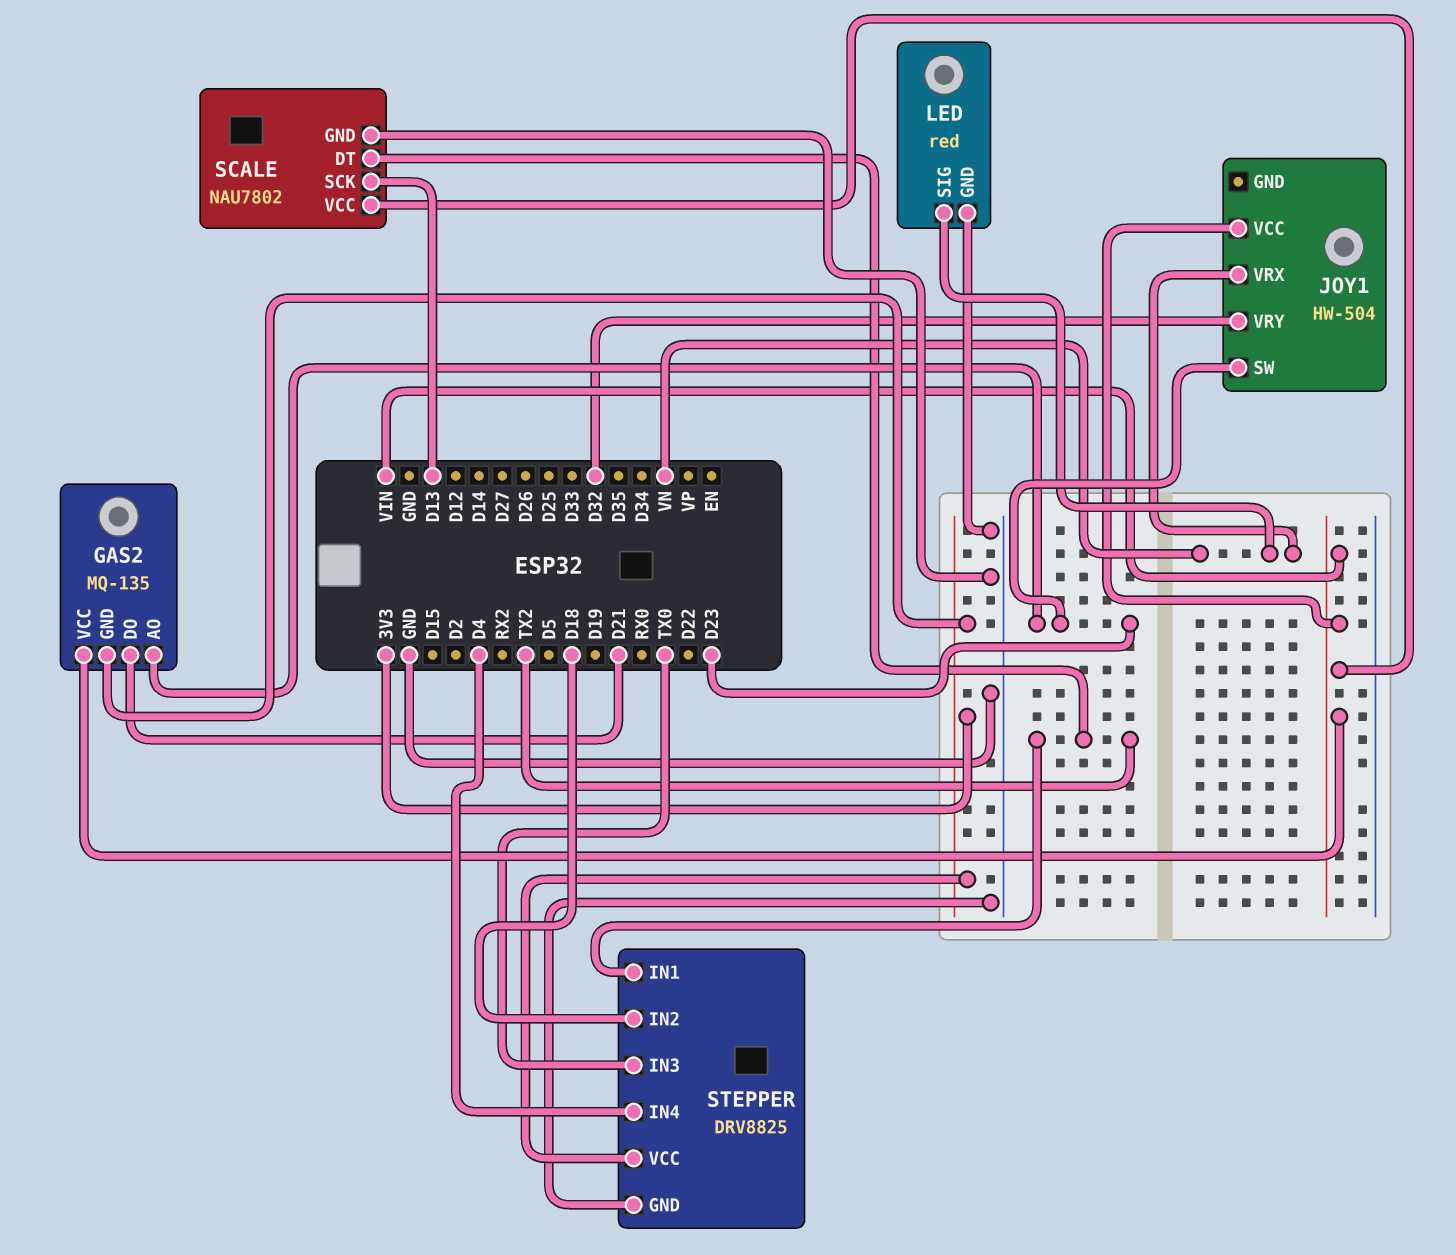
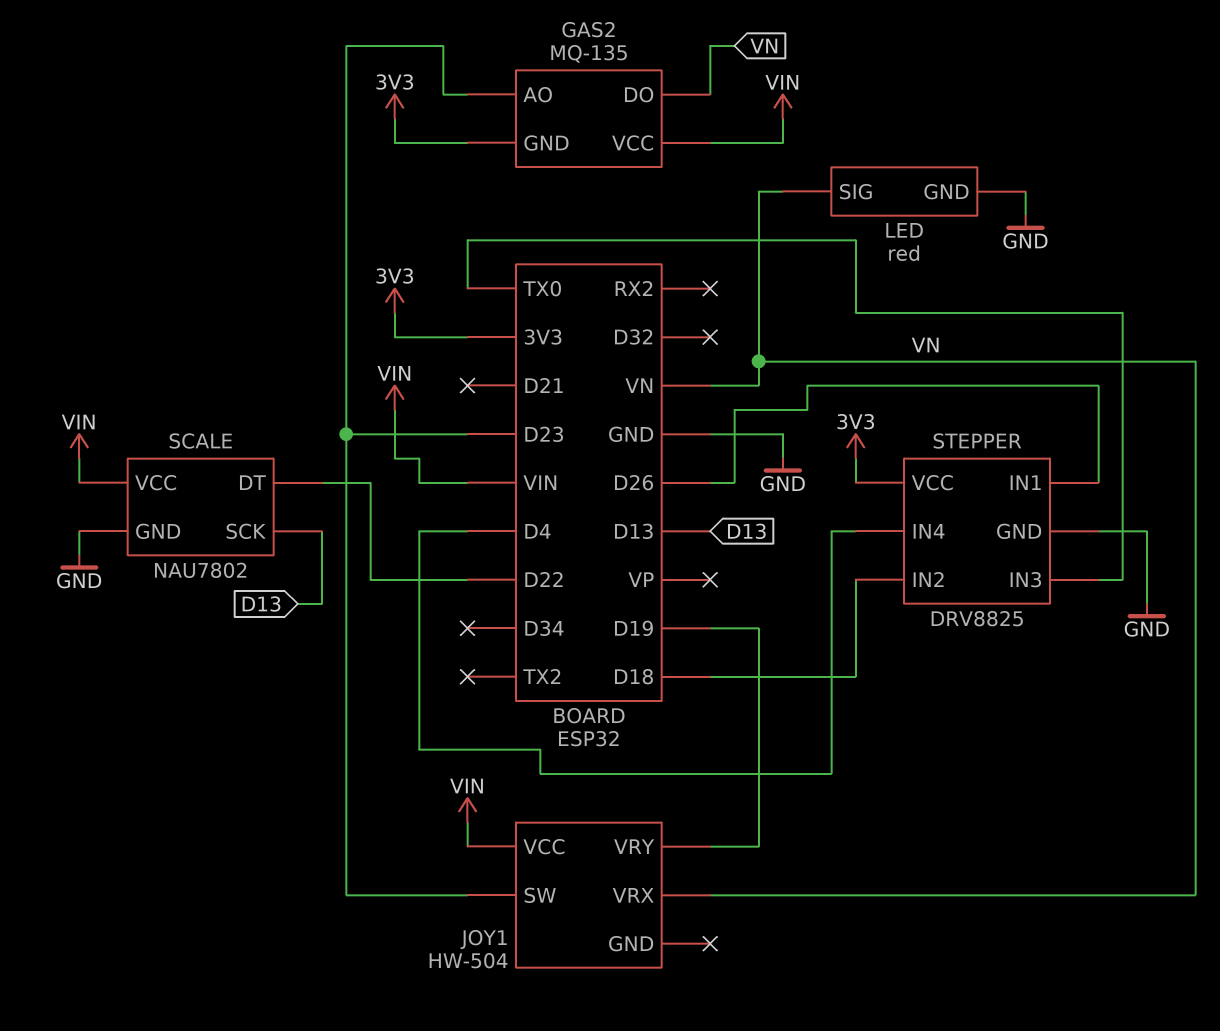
GAS2 pin DO: D21 -> VN
JOY1 pin VRY: D32 -> D19
SCALE pin DT: TX2 -> D22
STEPPER pin IN1: TX2 -> D26

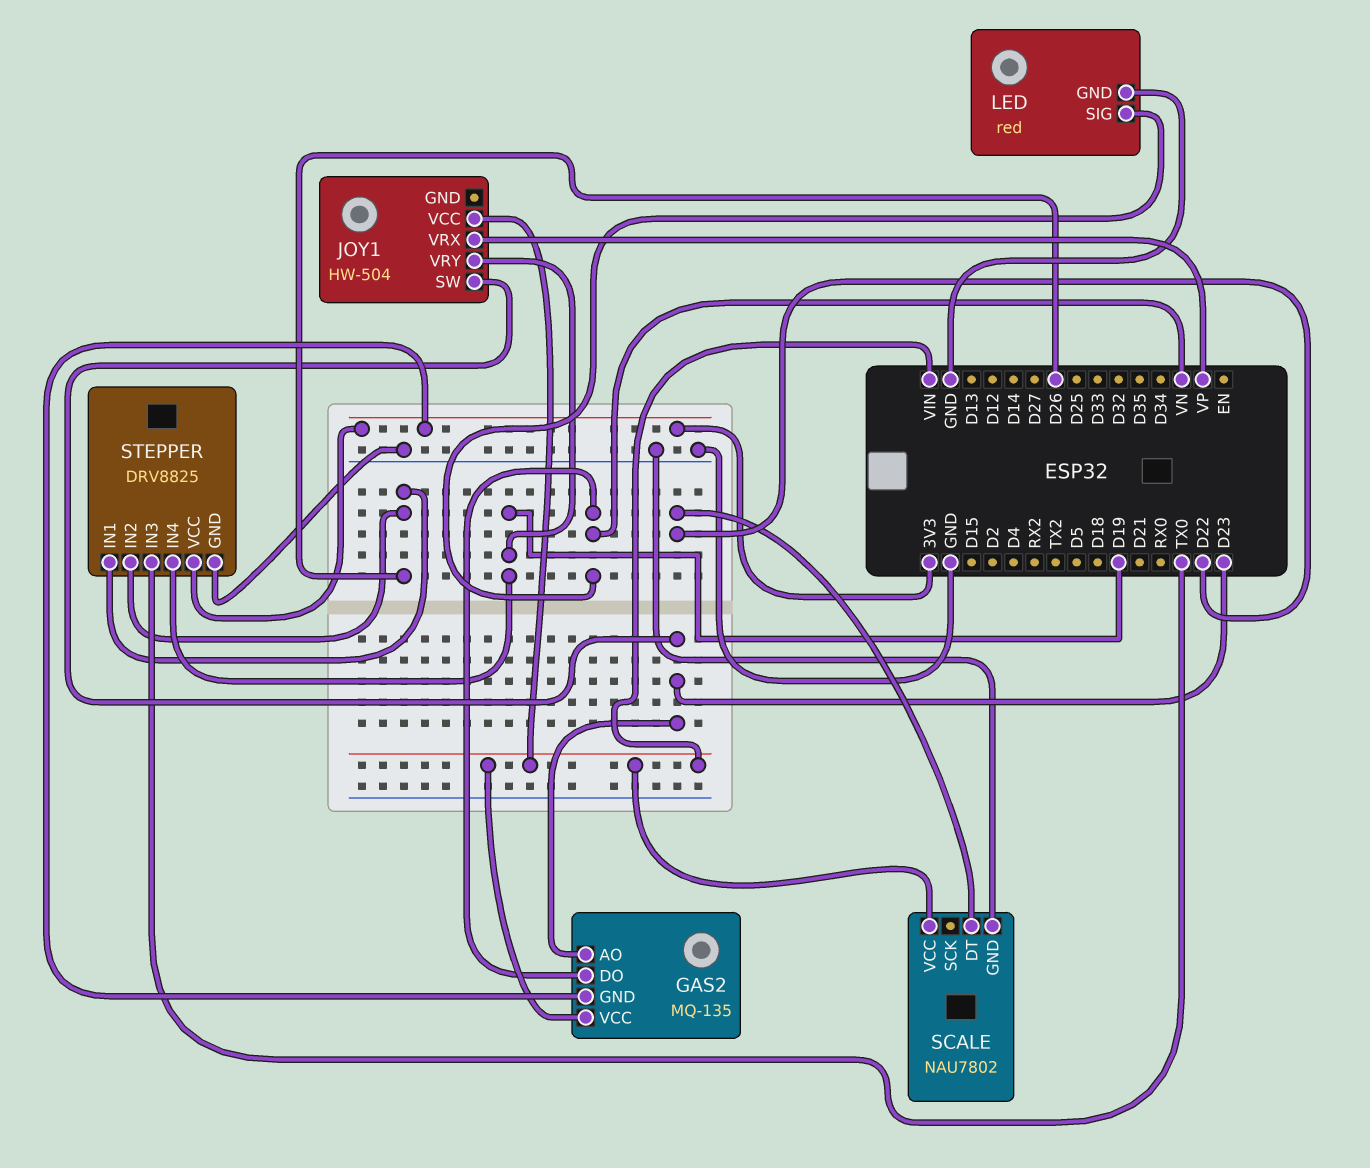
JOY1 pin VRX: VN -> VP
SCALE pin SCK: D13 -> none
STEPPER pin IN2: D18 -> D26
STEPPER pin IN4: D4 -> D19

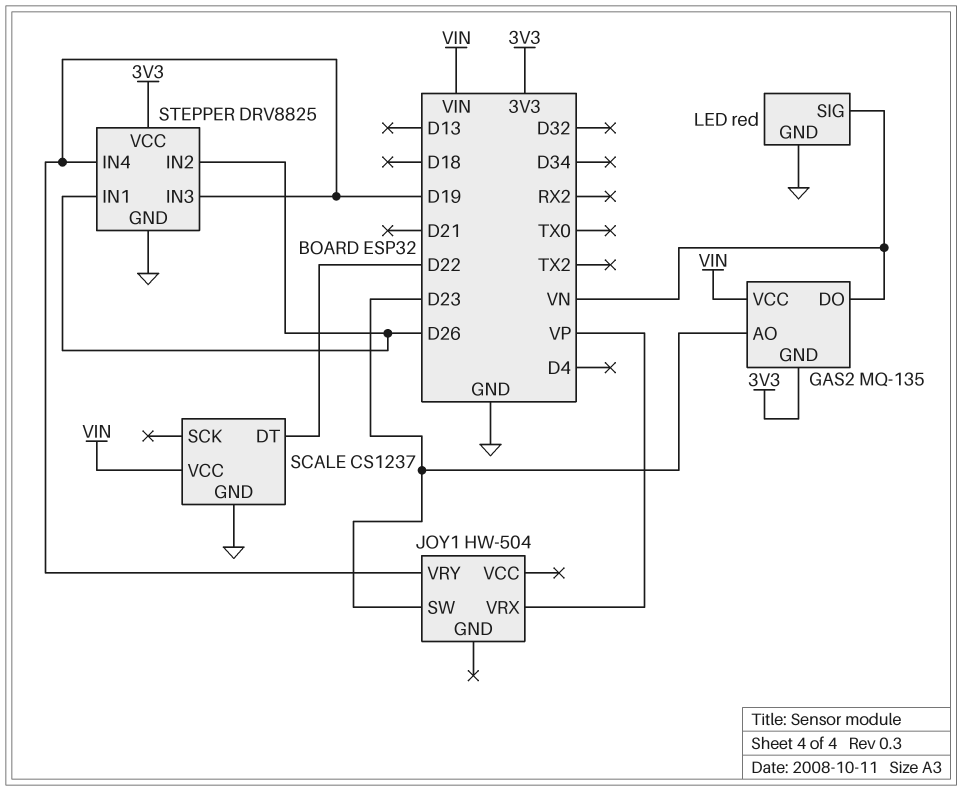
JOY1 pin VCC: VIN -> none
SCALE: NAU7802 -> CS1237
STEPPER pin IN3: TX0 -> D19

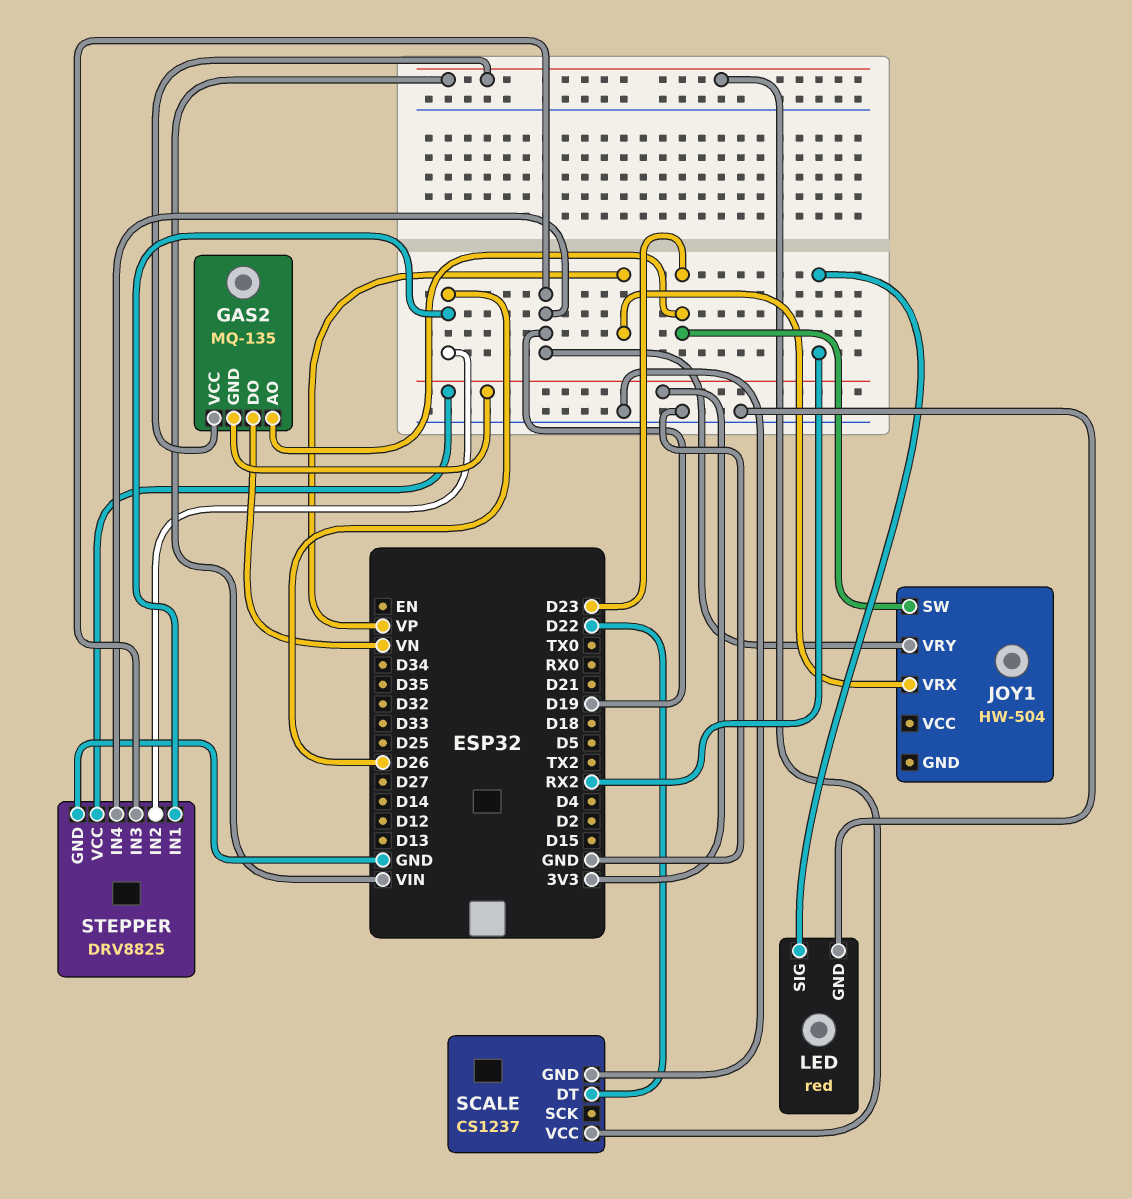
LED pin SIG: VN -> RX2

